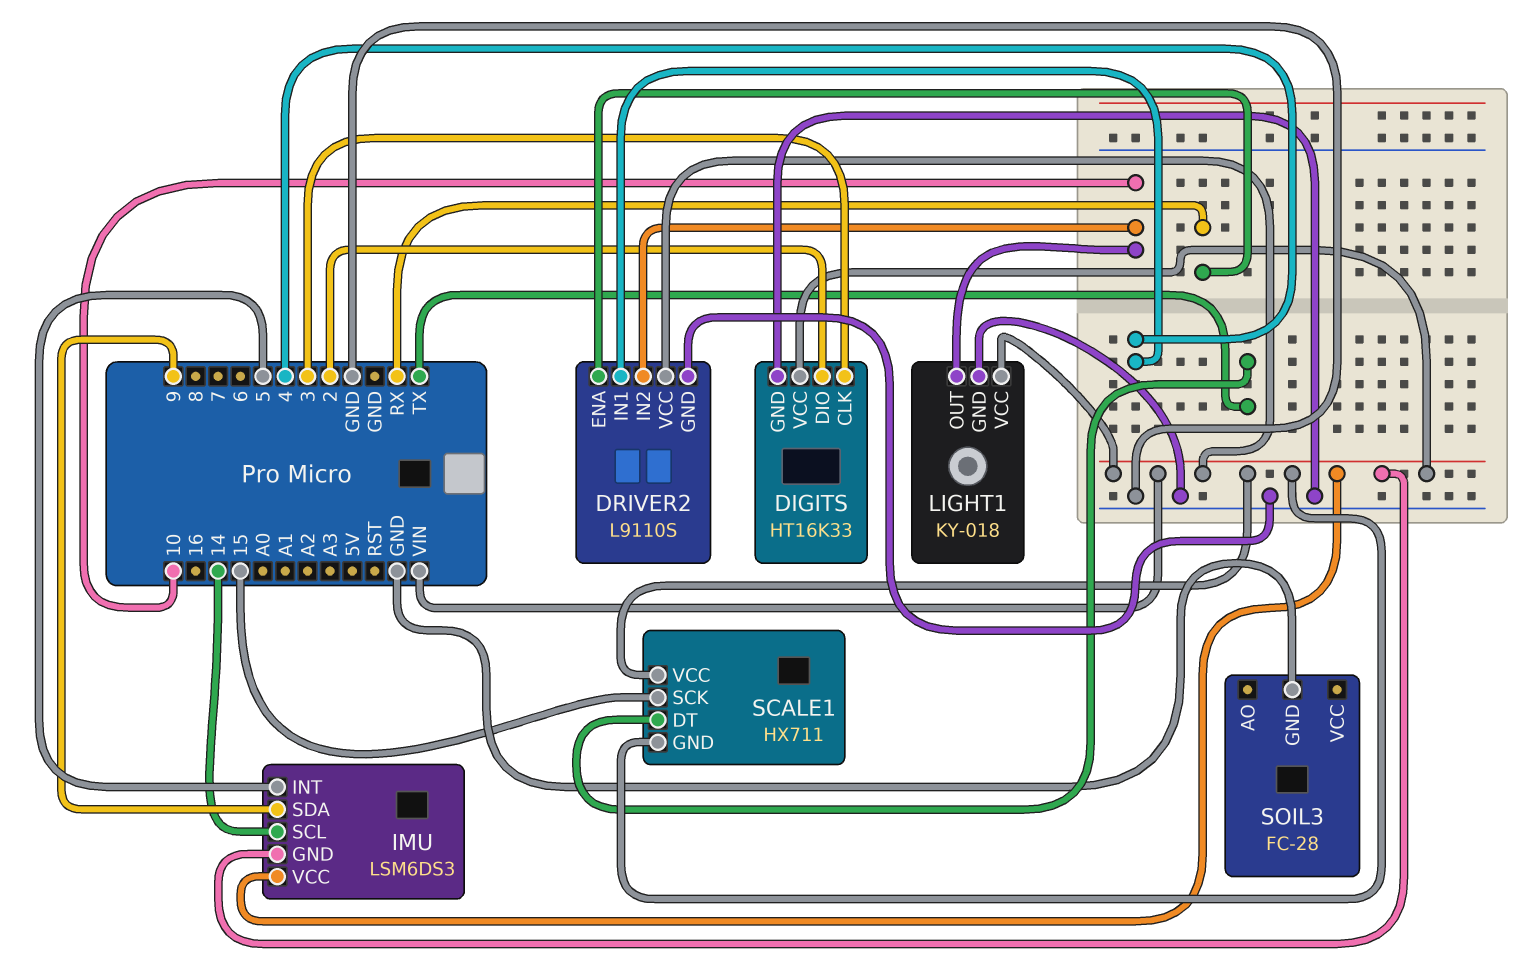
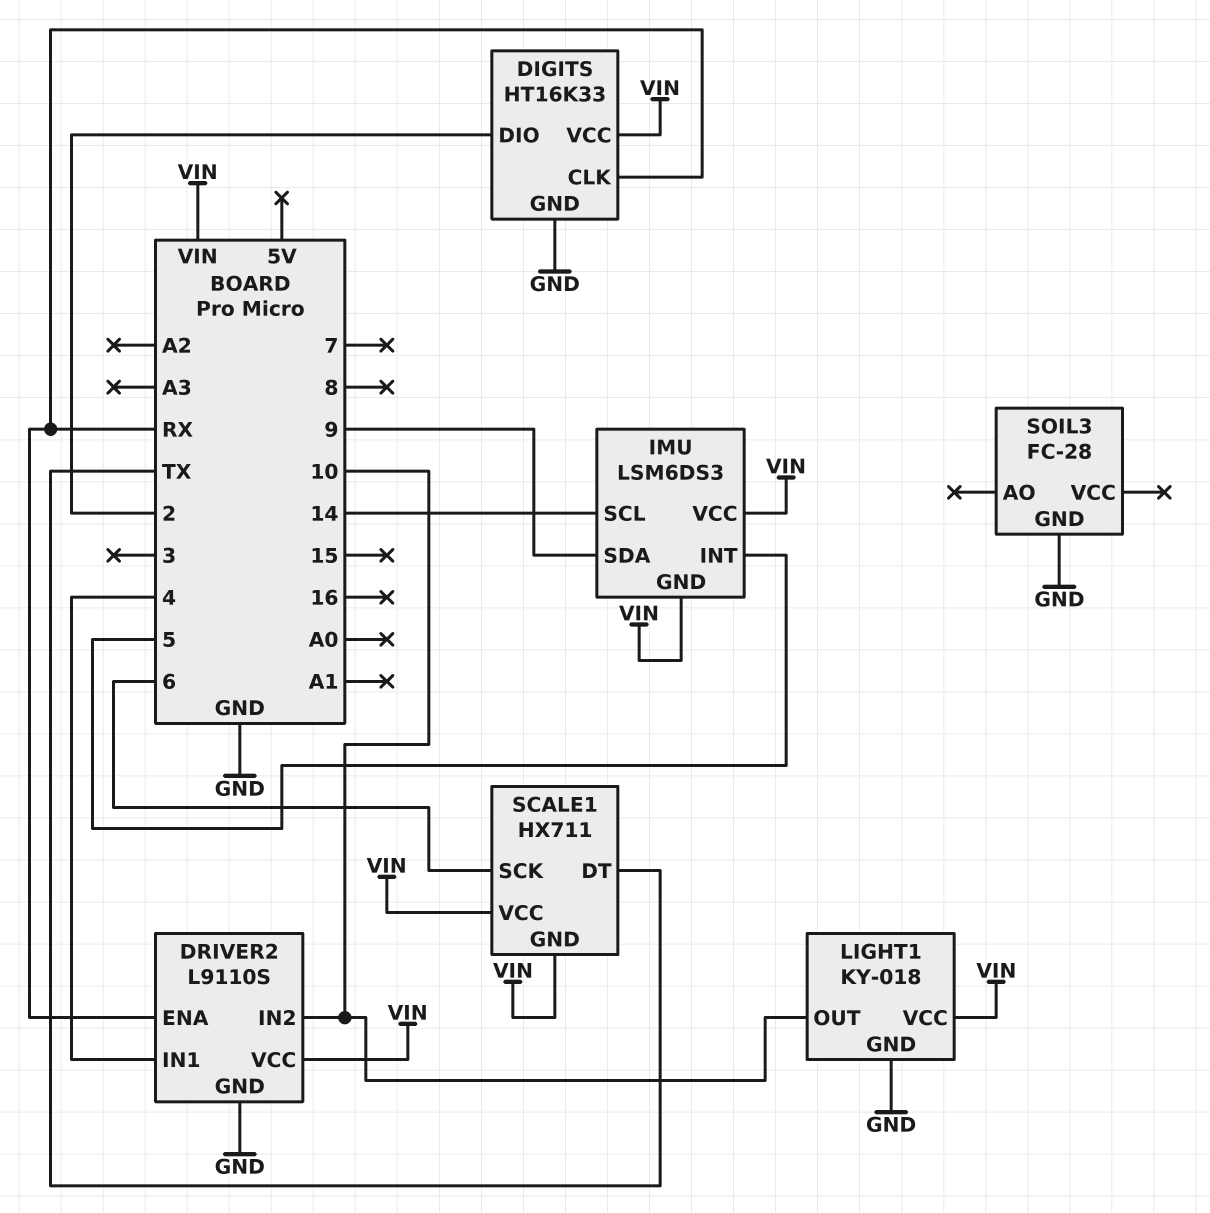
DIGITS pin CLK: 3 -> RX
SCALE1 pin SCK: 15 -> 6

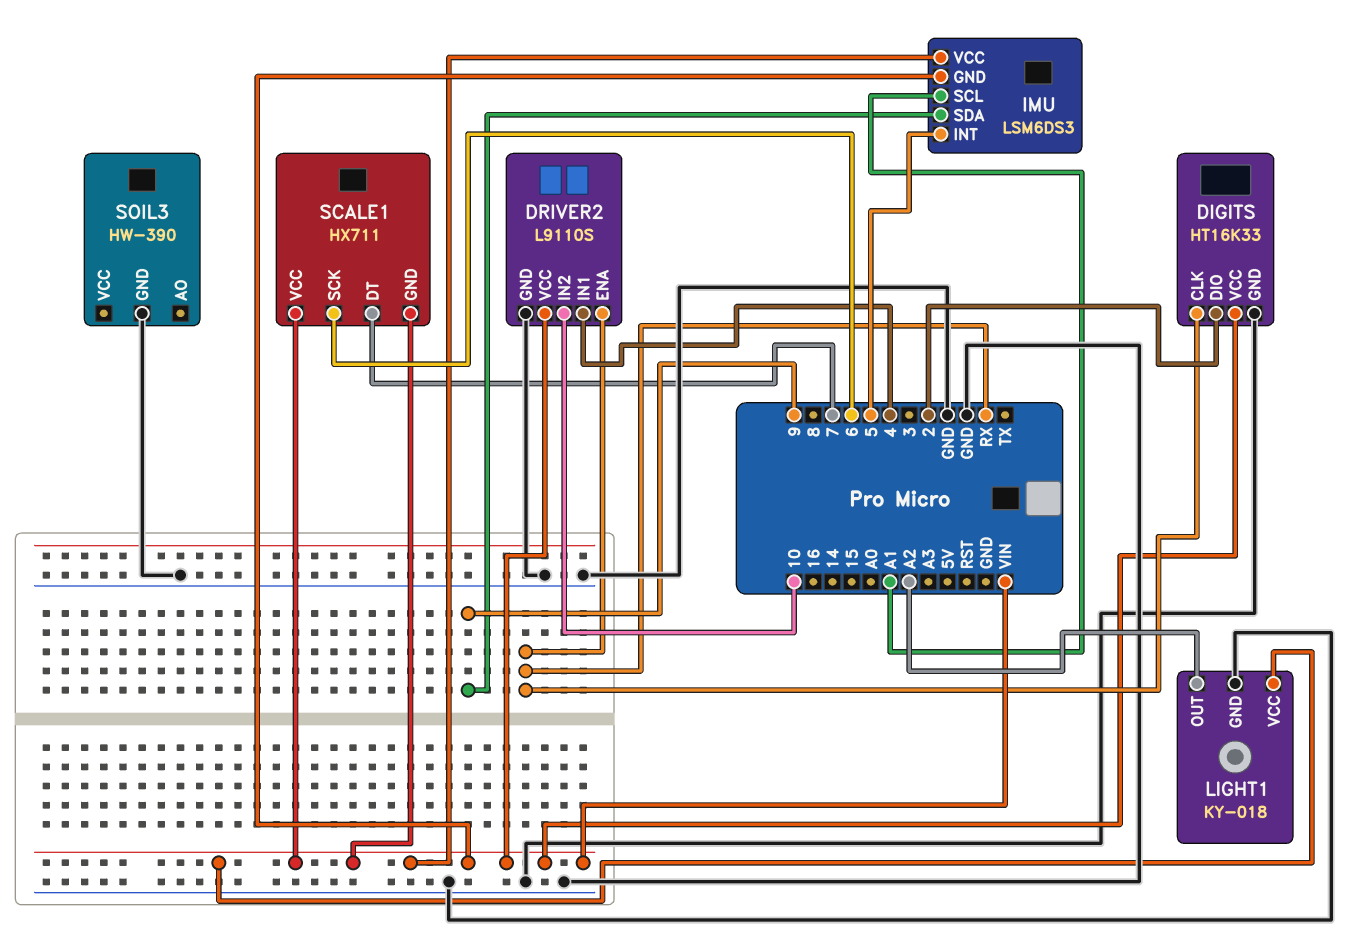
IMU pin SCL: 14 -> A1
LIGHT1 pin OUT: 10 -> A2
SCALE1 pin DT: TX -> 7
SOIL3: FC-28 -> HW-390

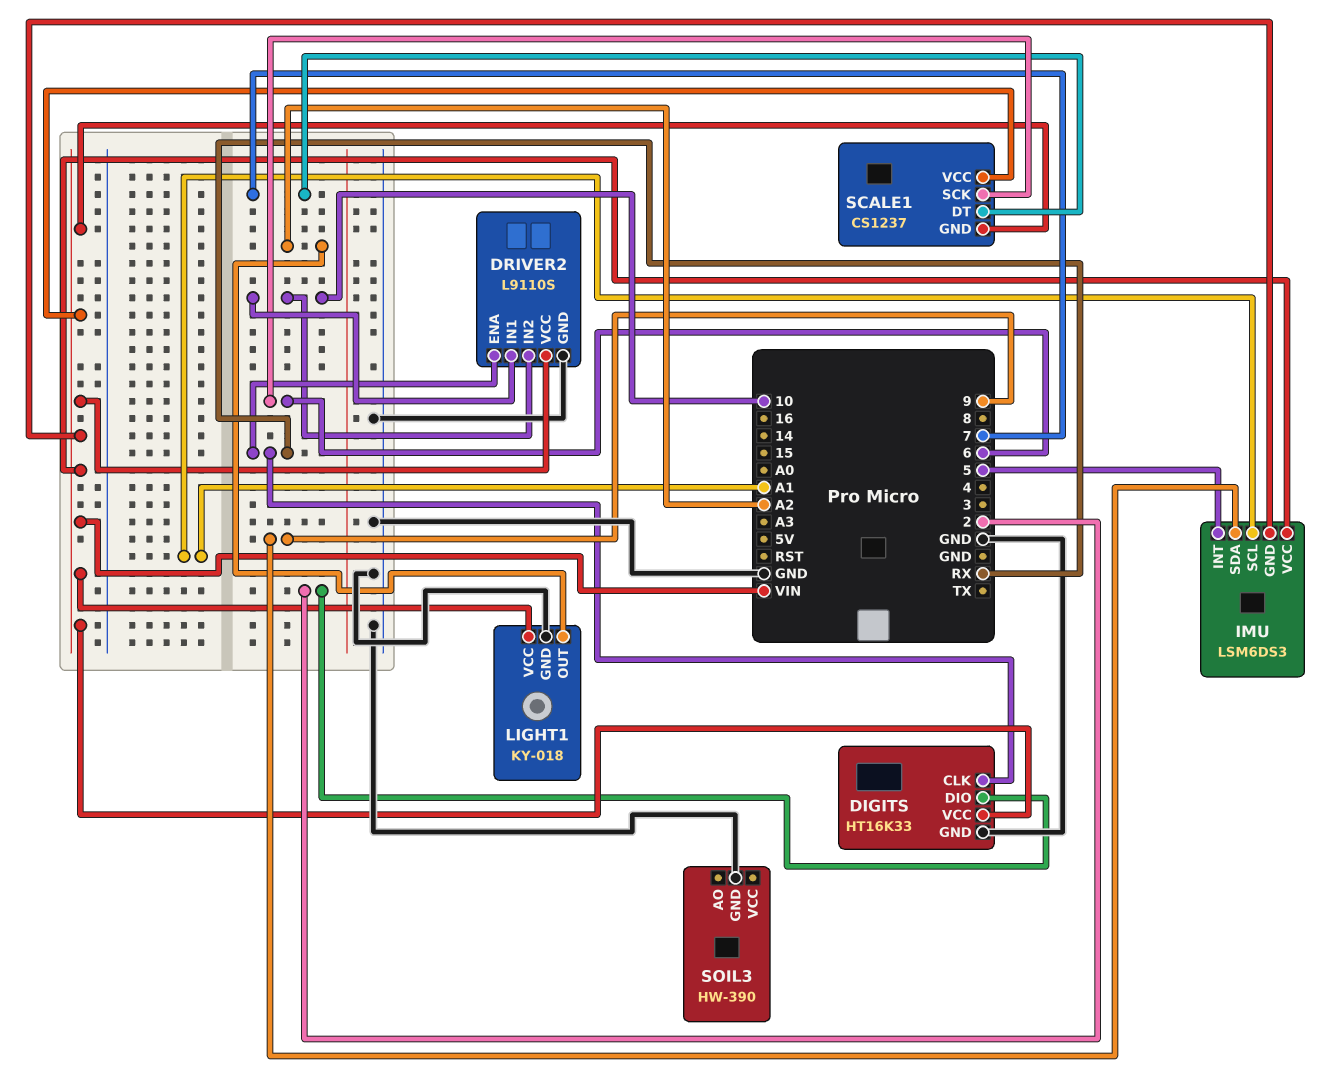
DRIVER2 pin IN1: 4 -> 10
SCALE1: HX711 -> CS1237

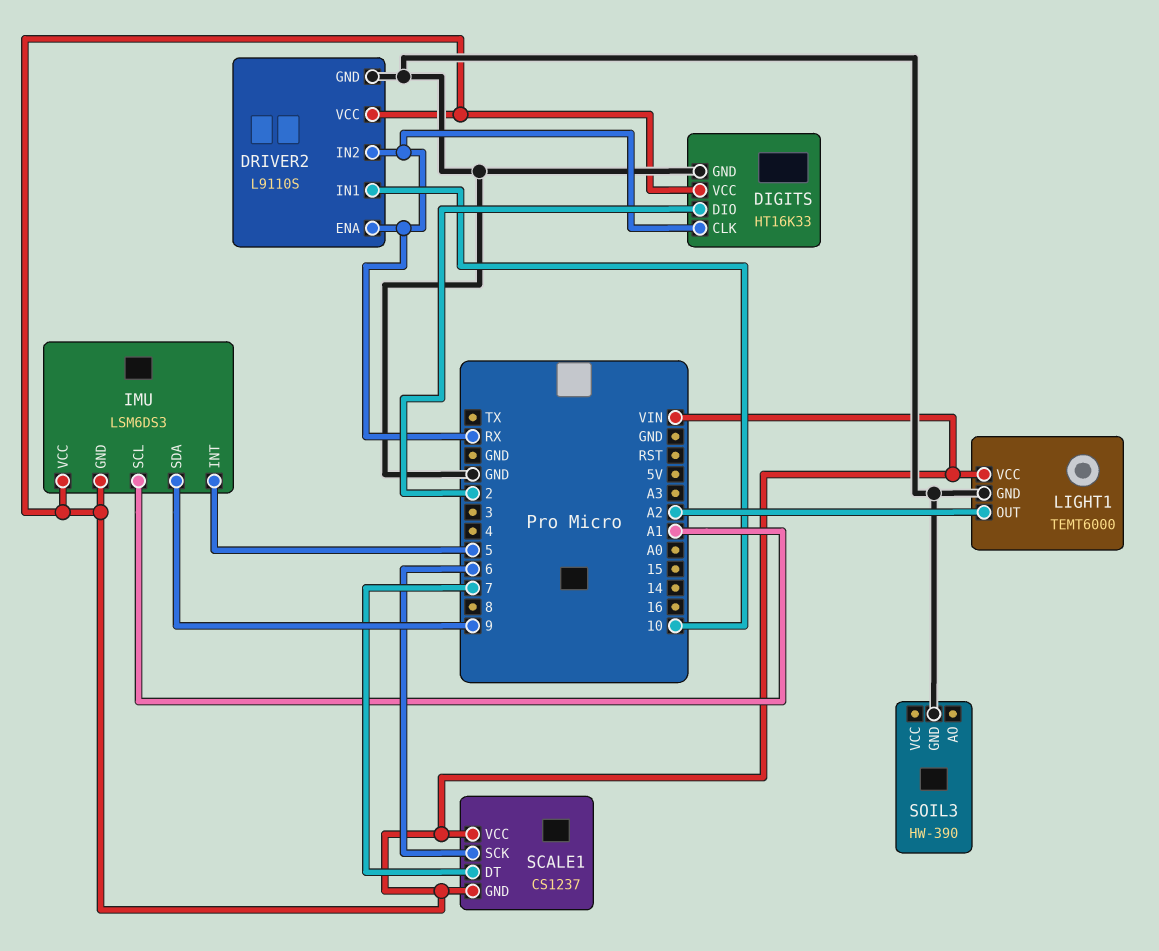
DRIVER2 pin IN2: 10 -> RX
LIGHT1: KY-018 -> TEMT6000

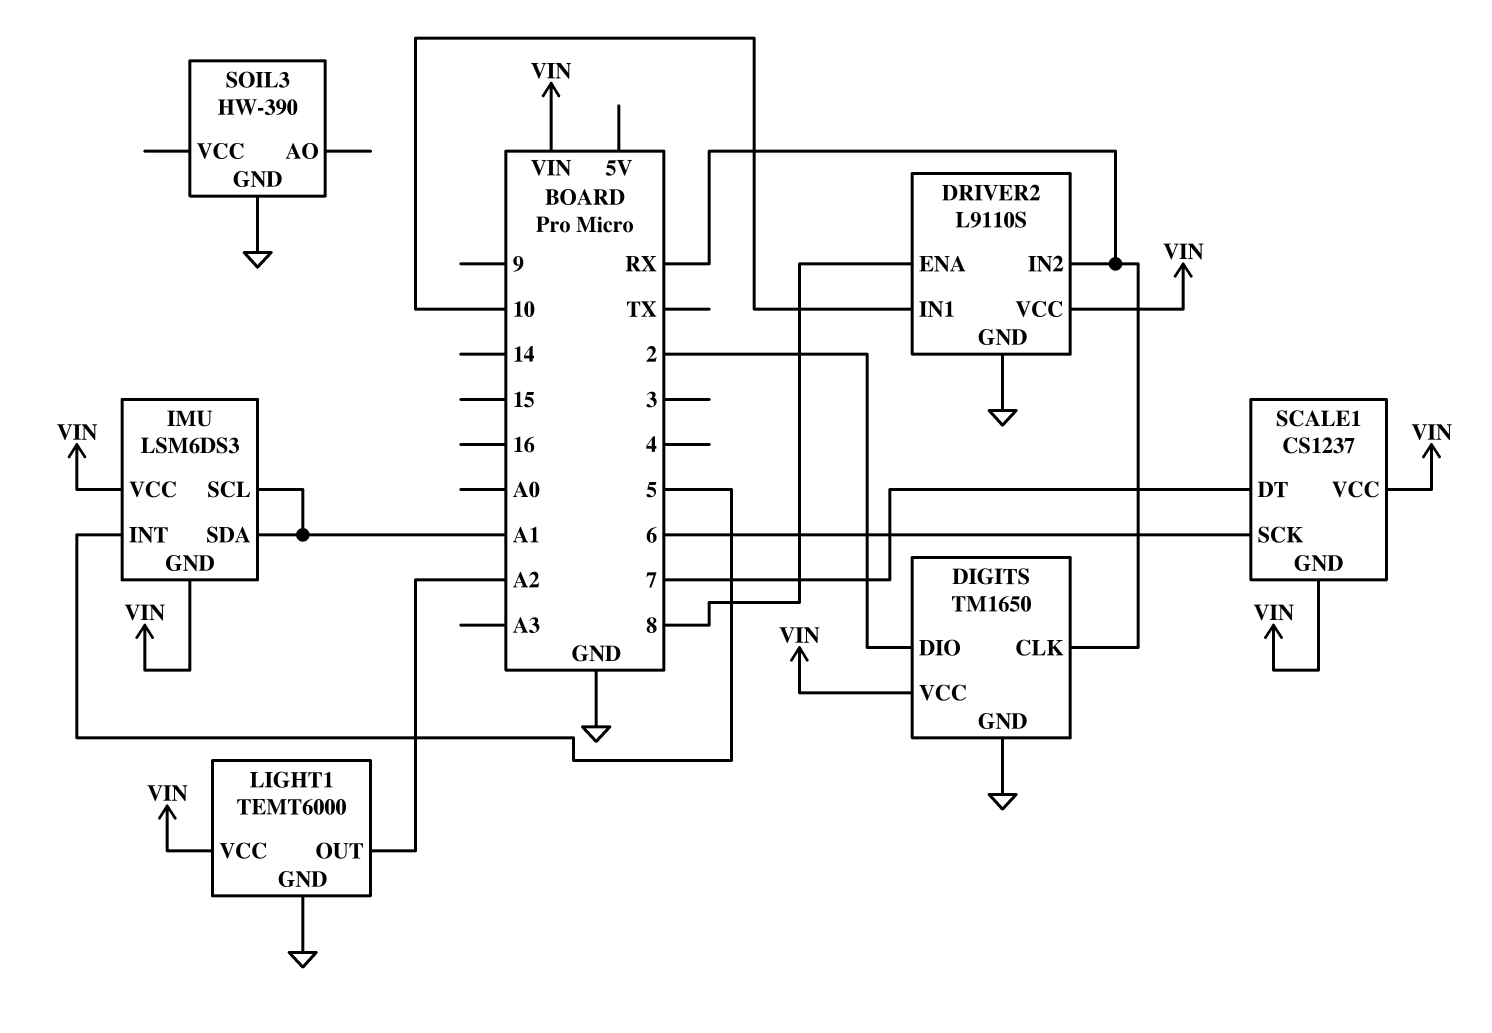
DIGITS: HT16K33 -> TM1650
DRIVER2 pin ENA: RX -> 8
IMU pin SDA: 9 -> A1

